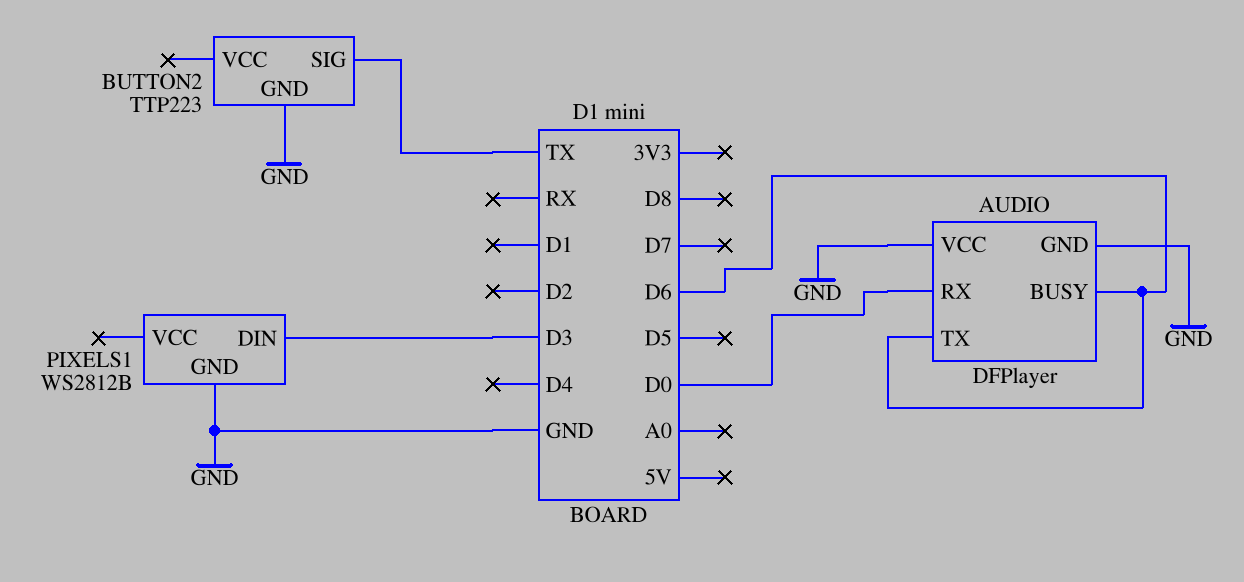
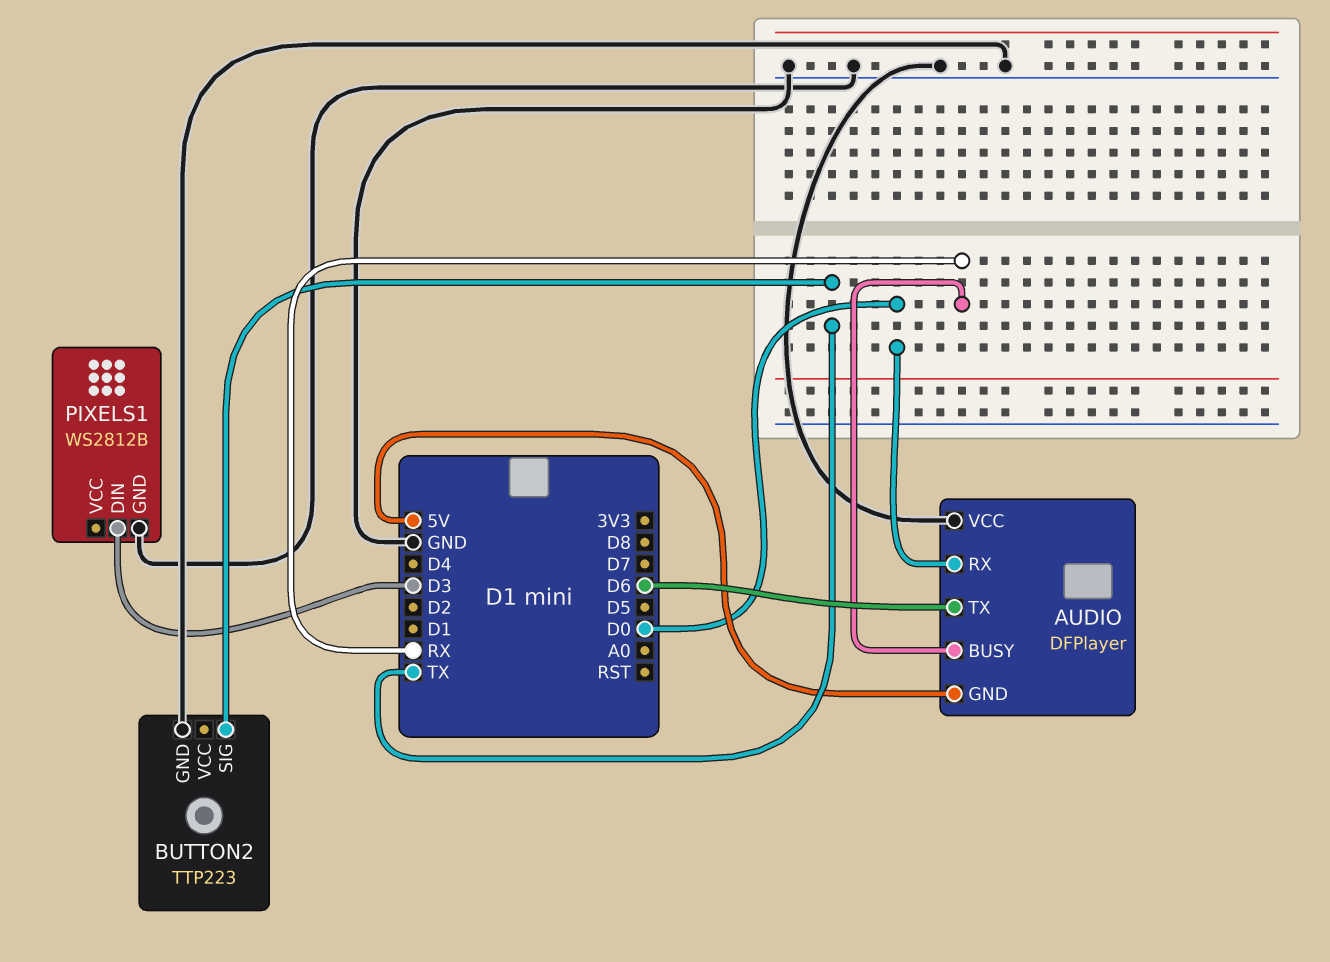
AUDIO pin BUSY: D6 -> RX
AUDIO pin GND: GND -> 5V

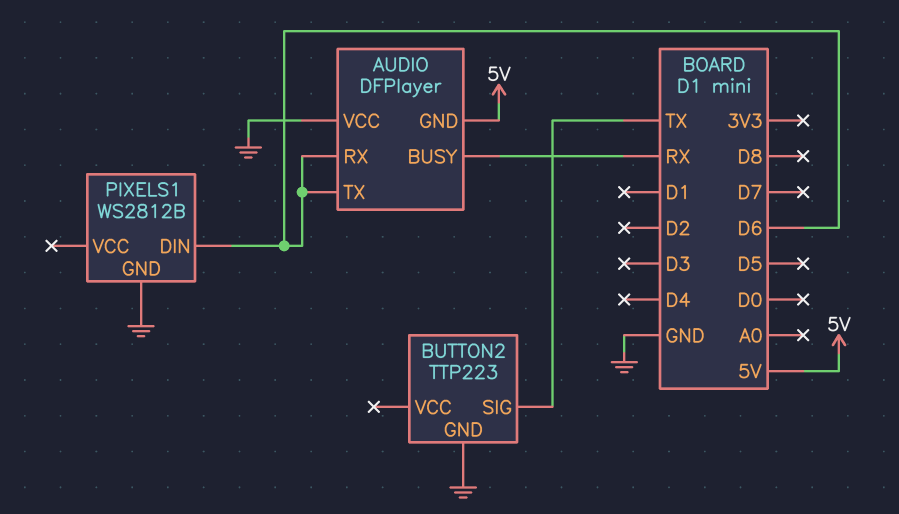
AUDIO pin RX: D0 -> D6
PIXELS1 pin DIN: D3 -> D6

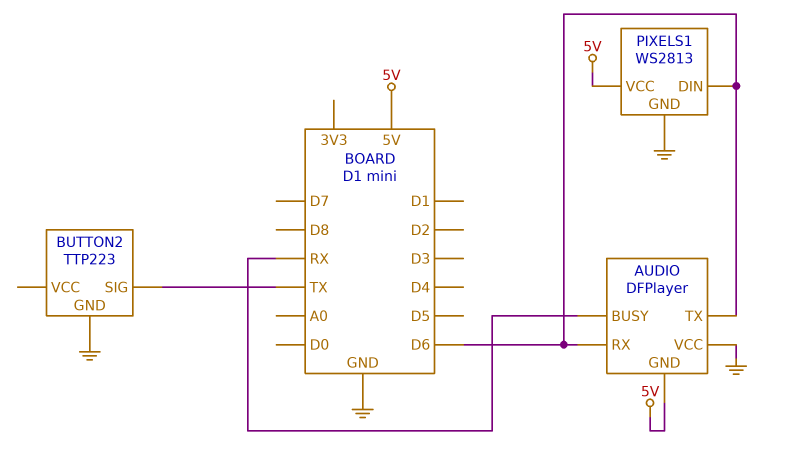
PIXELS1: WS2812B -> WS2813
PIXELS1 pin VCC: none -> 5V

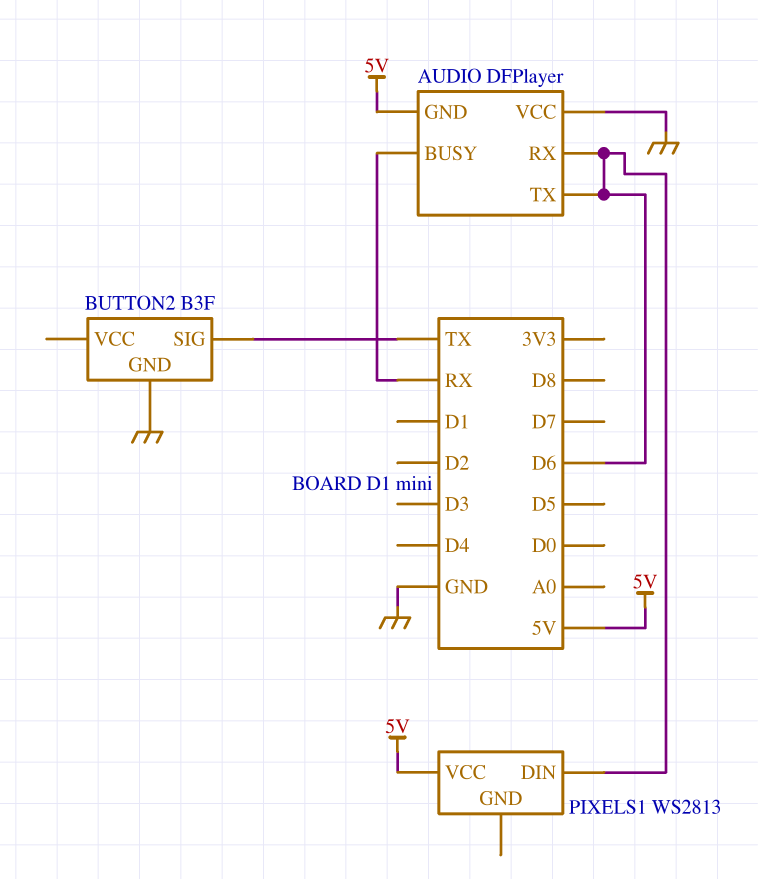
BUTTON2: TTP223 -> B3F
PIXELS1 pin GND: GND -> none

